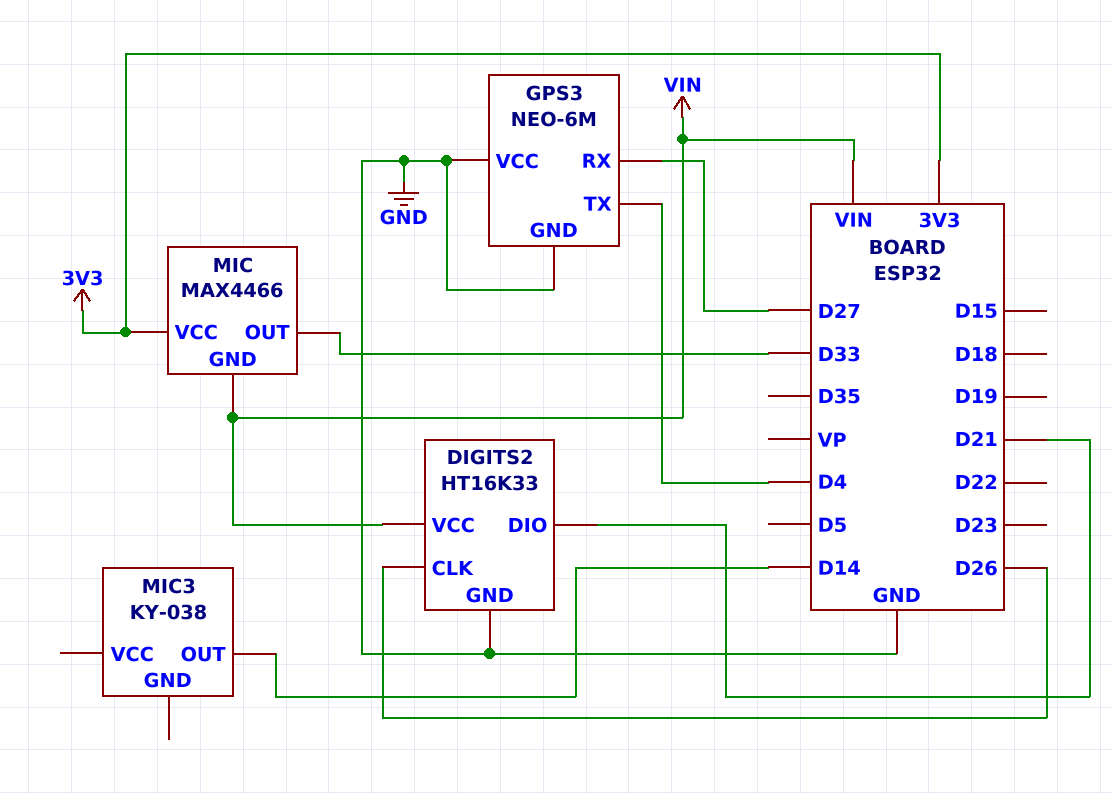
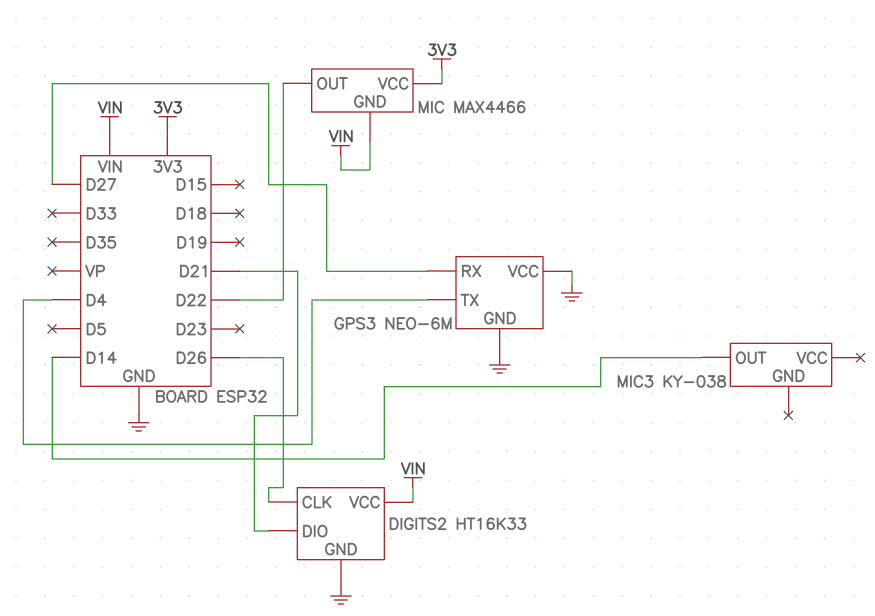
MIC pin OUT: D33 -> D22

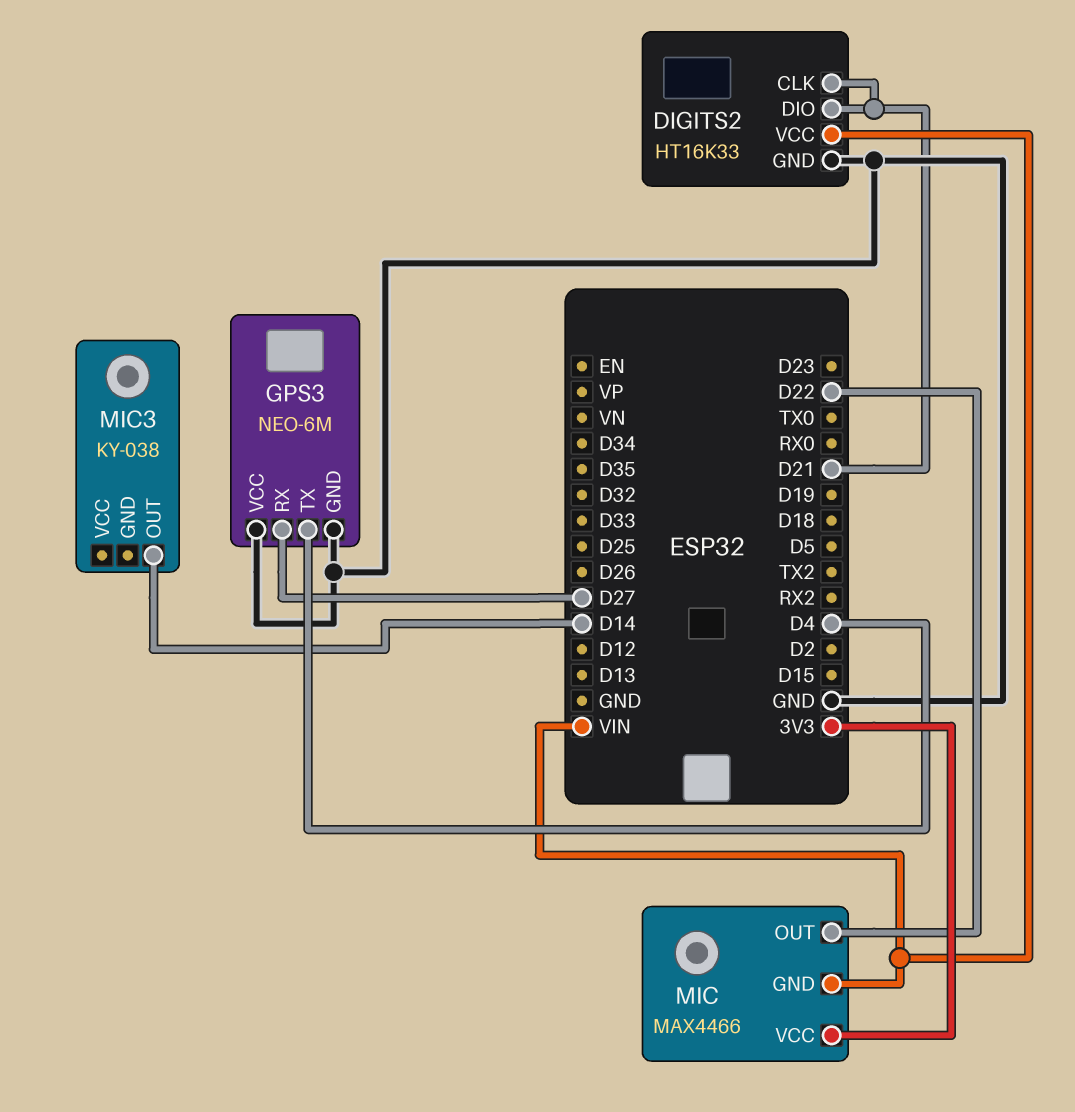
DIGITS2 pin CLK: D26 -> D21

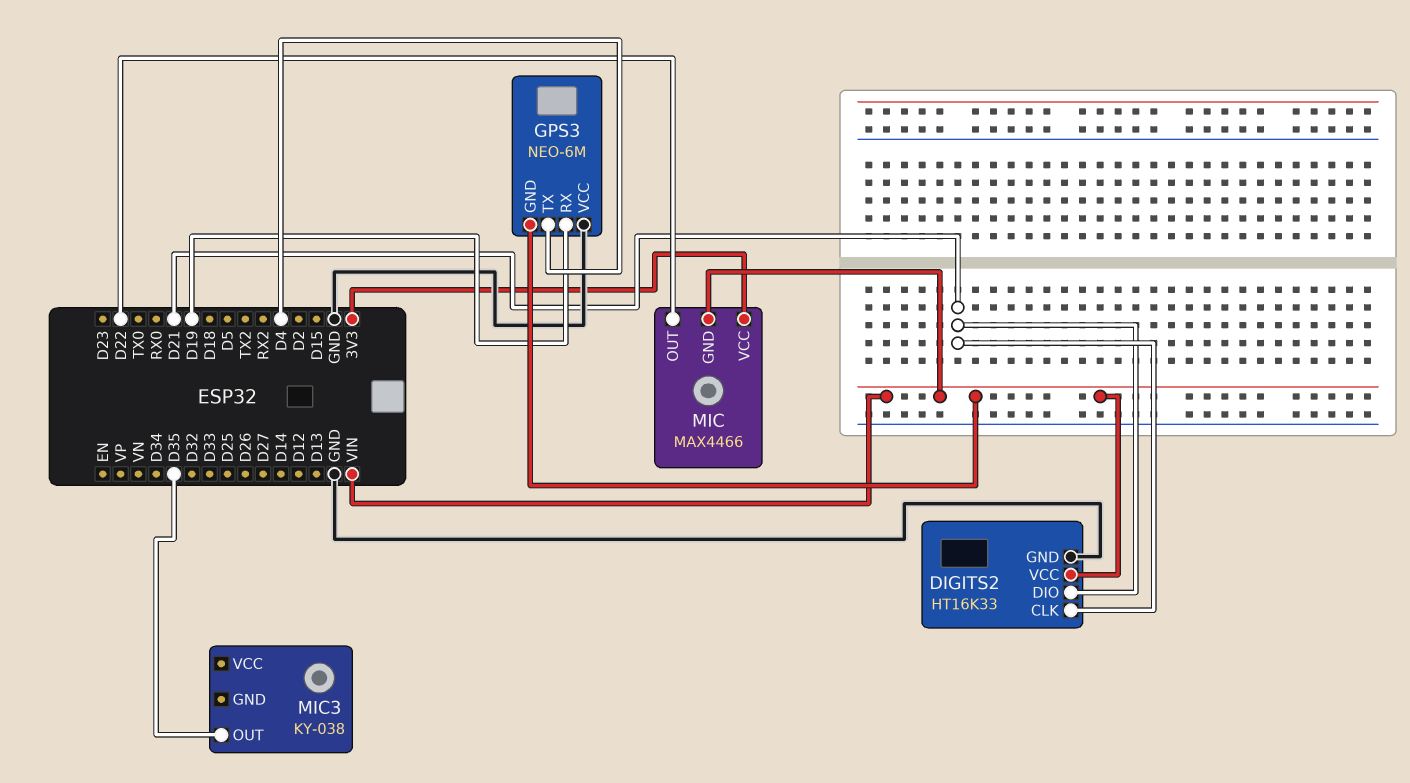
GPS3 pin GND: GND -> VIN
GPS3 pin RX: D27 -> D19
MIC3 pin OUT: D14 -> D35

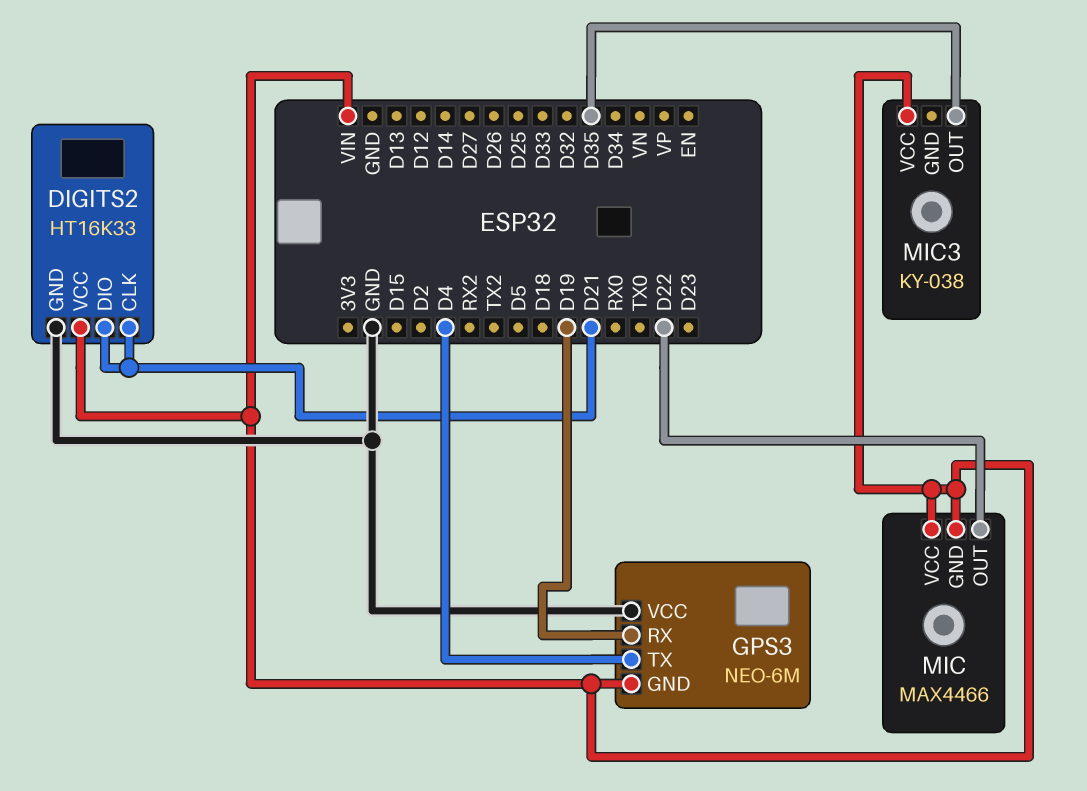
MIC pin VCC: 3V3 -> VIN
MIC3 pin VCC: none -> VIN

